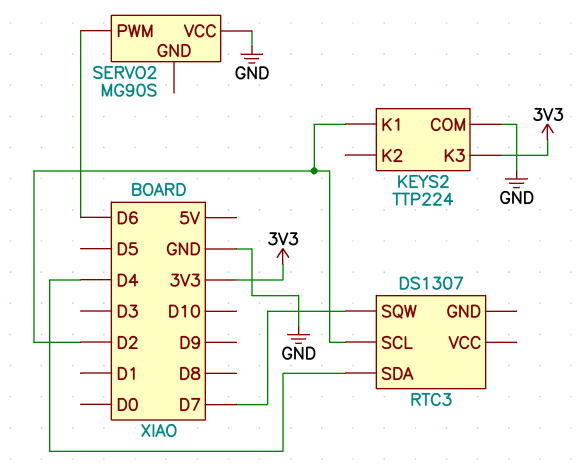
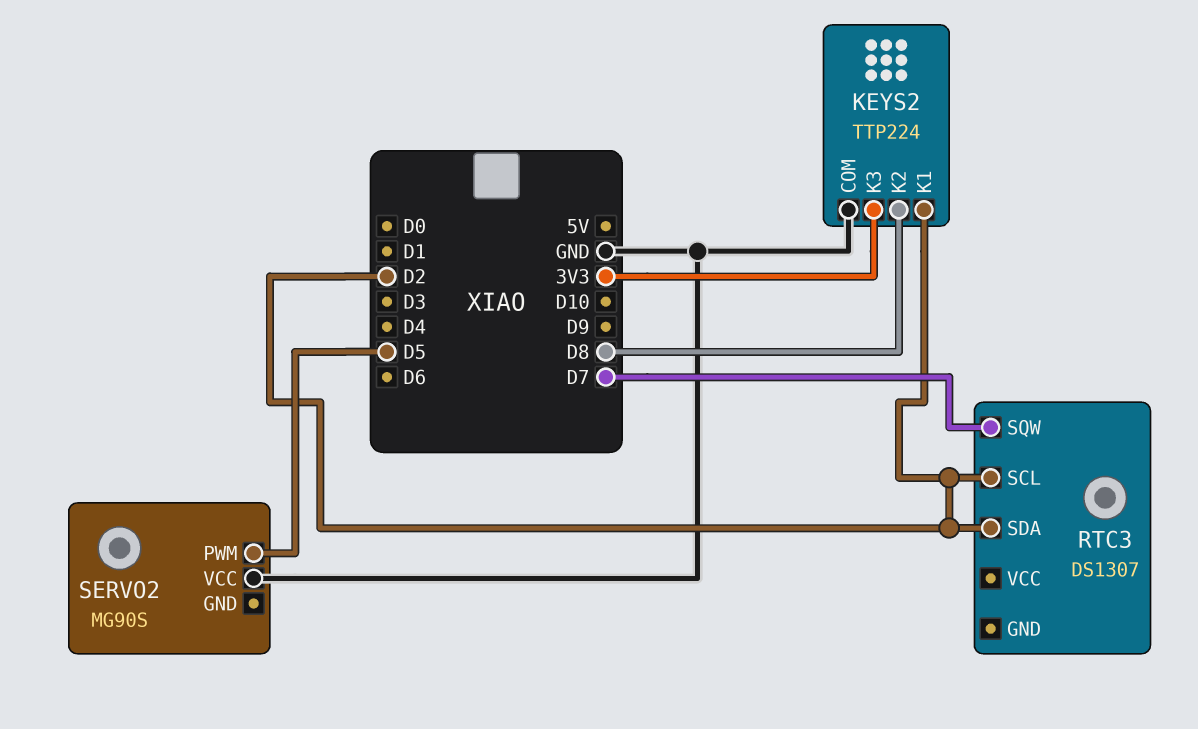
KEYS2 pin K2: none -> D8
RTC3 pin SDA: D4 -> D2
SERVO2 pin PWM: D6 -> D5

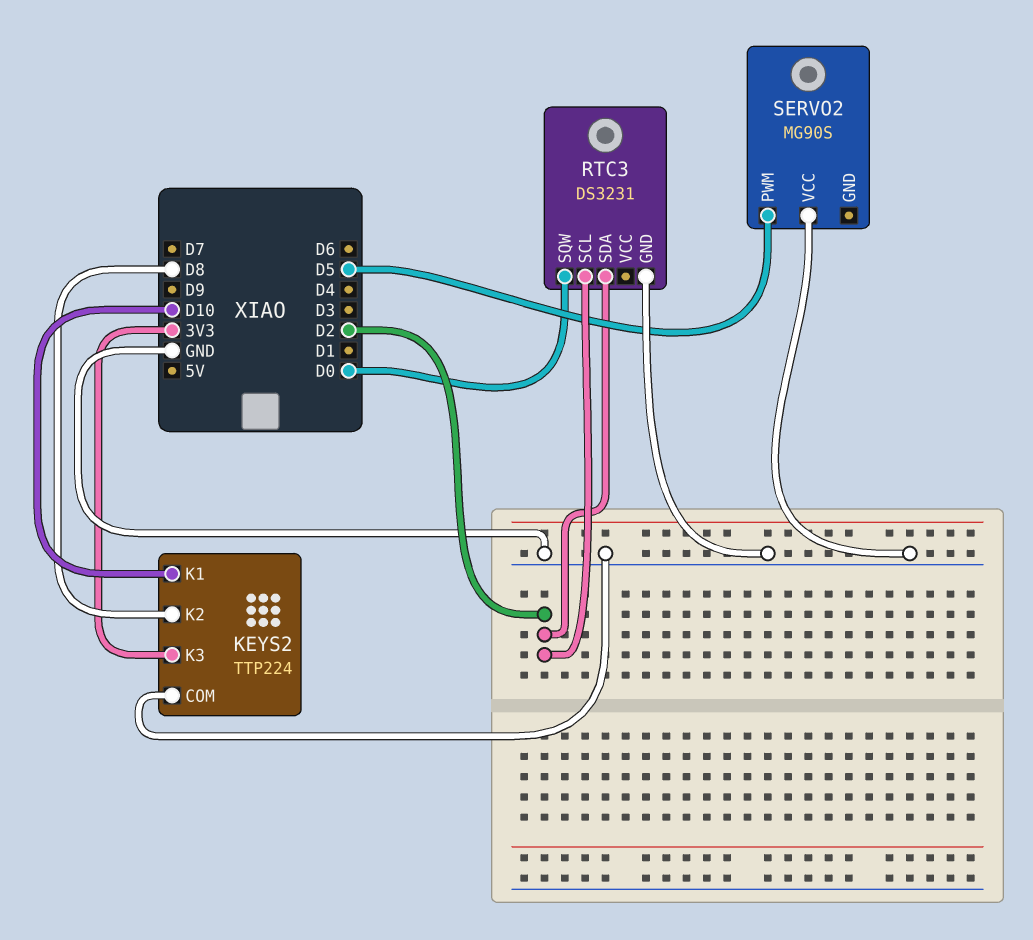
KEYS2 pin K1: D2 -> D10
RTC3: DS1307 -> DS3231
RTC3 pin GND: none -> GND
RTC3 pin SQW: D7 -> D0

